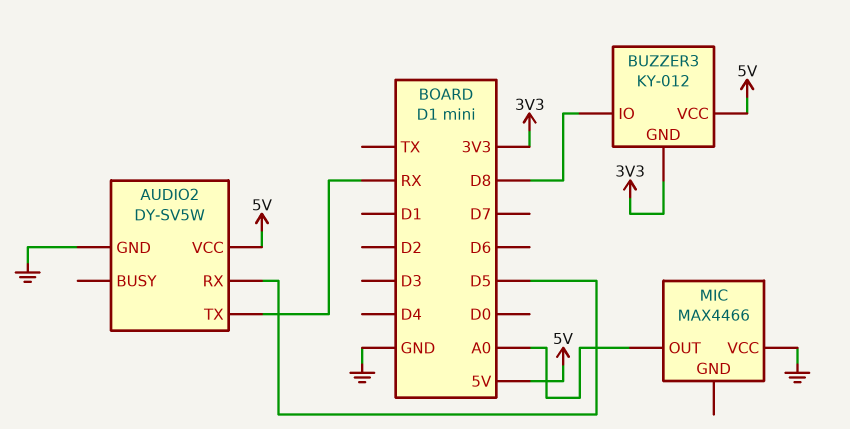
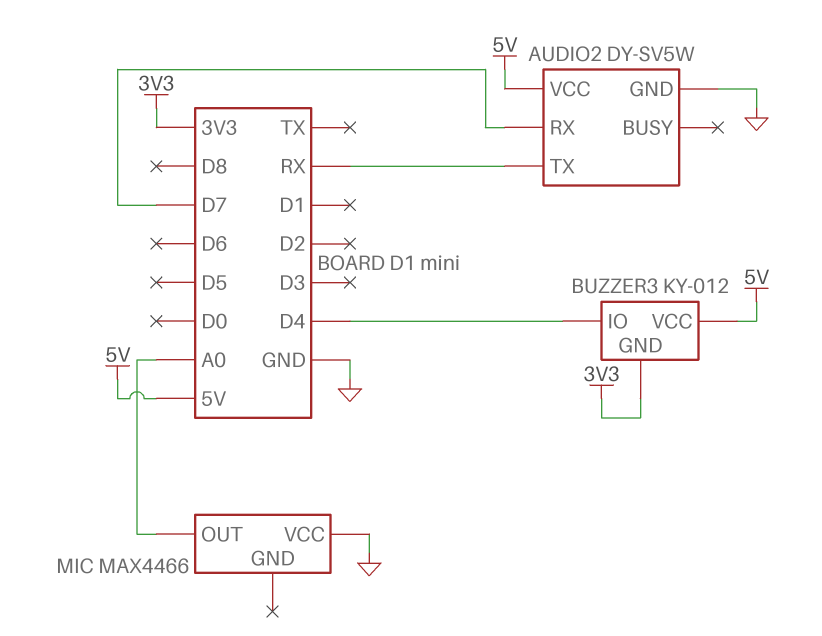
AUDIO2 pin RX: D5 -> D7
BUZZER3 pin IO: D8 -> D4

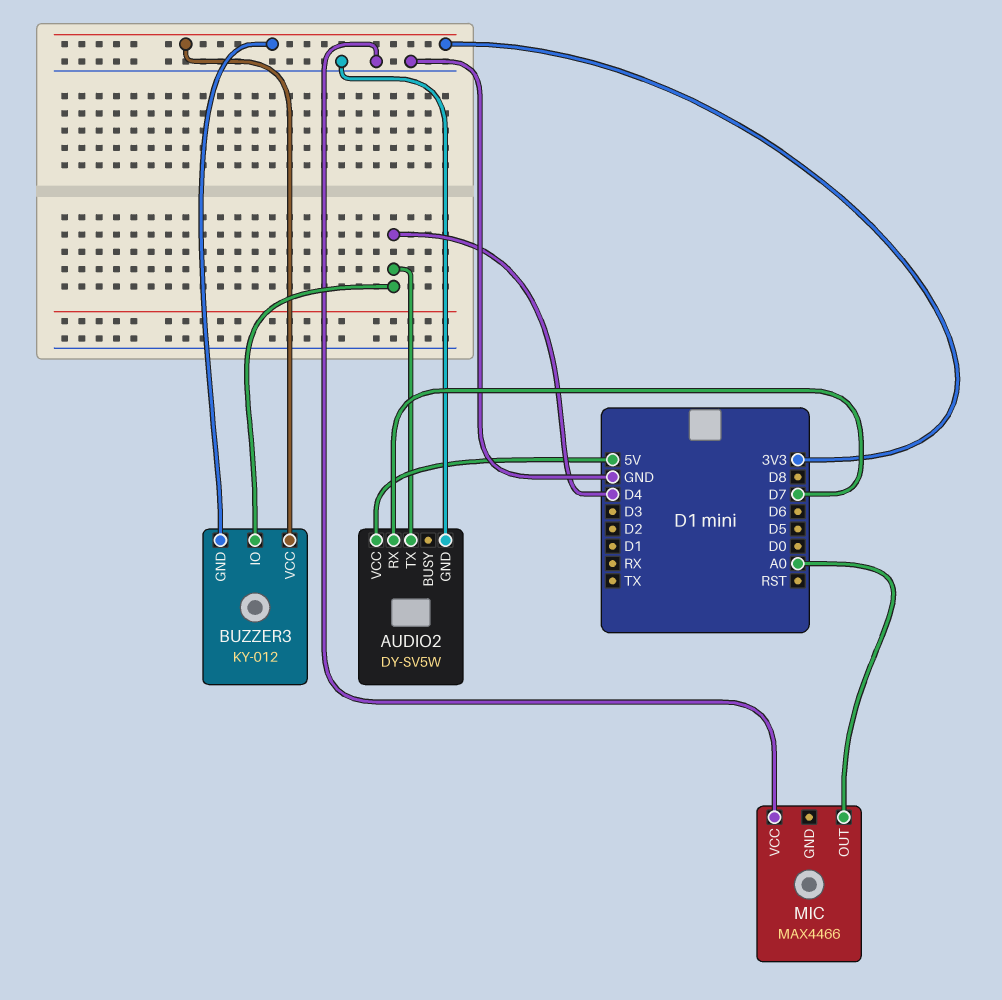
AUDIO2 pin TX: RX -> D4
BUZZER3 pin VCC: 5V -> 3V3

